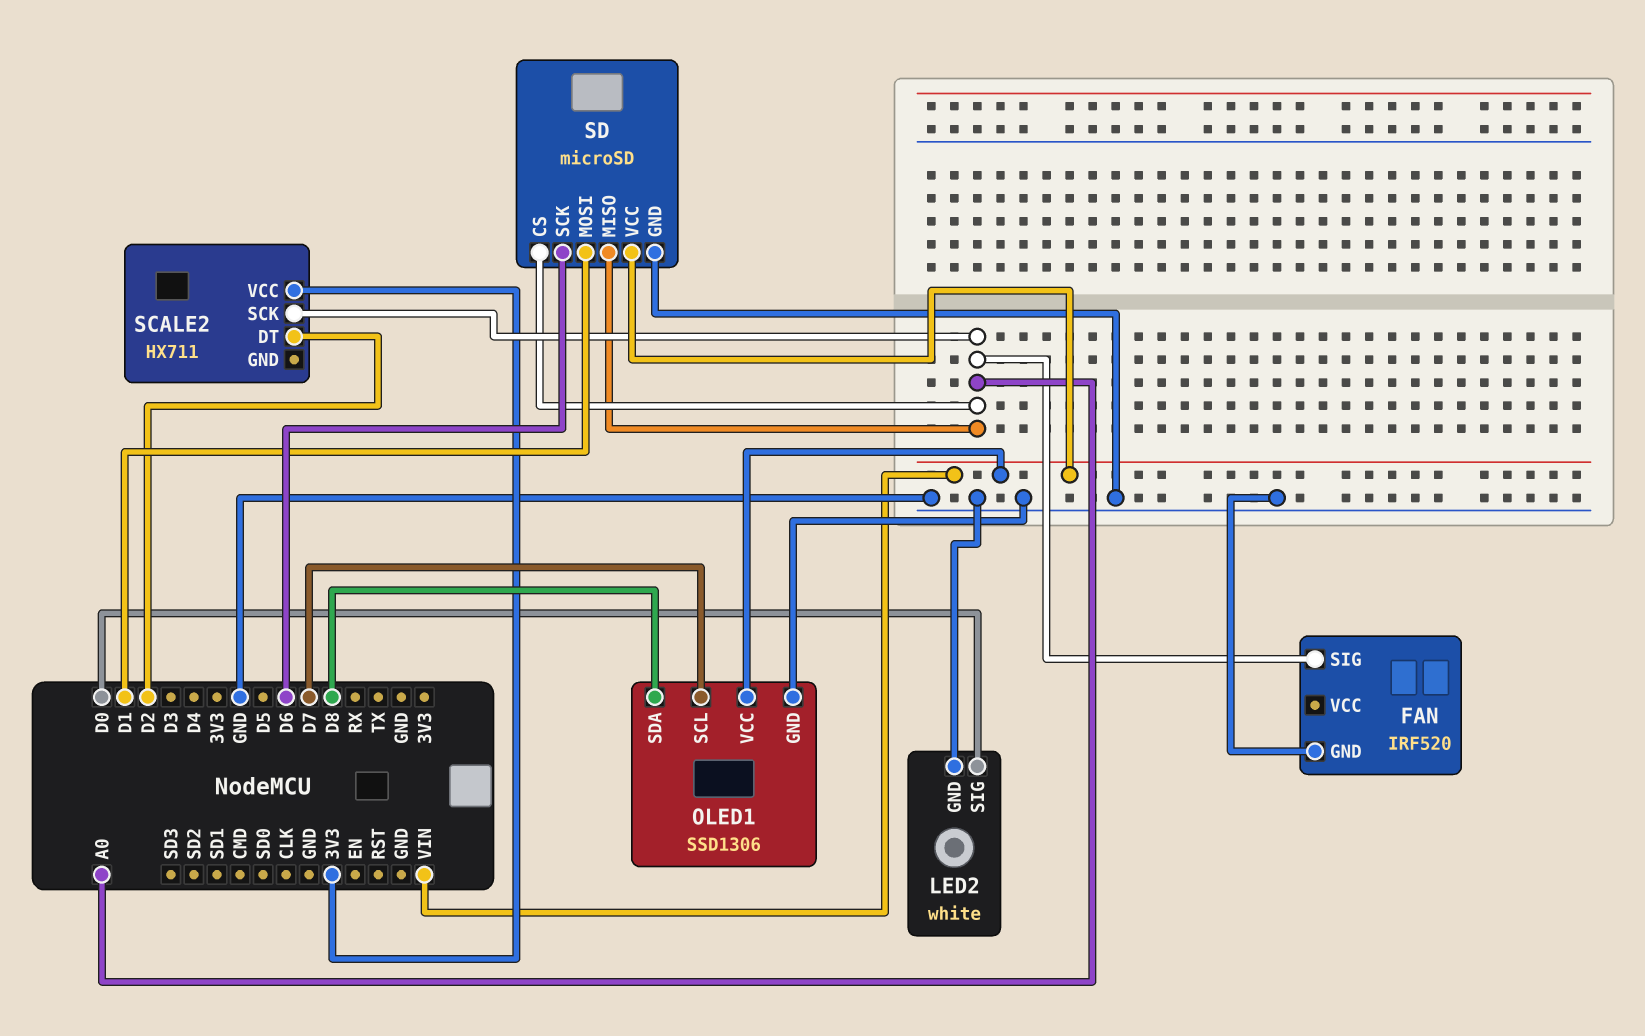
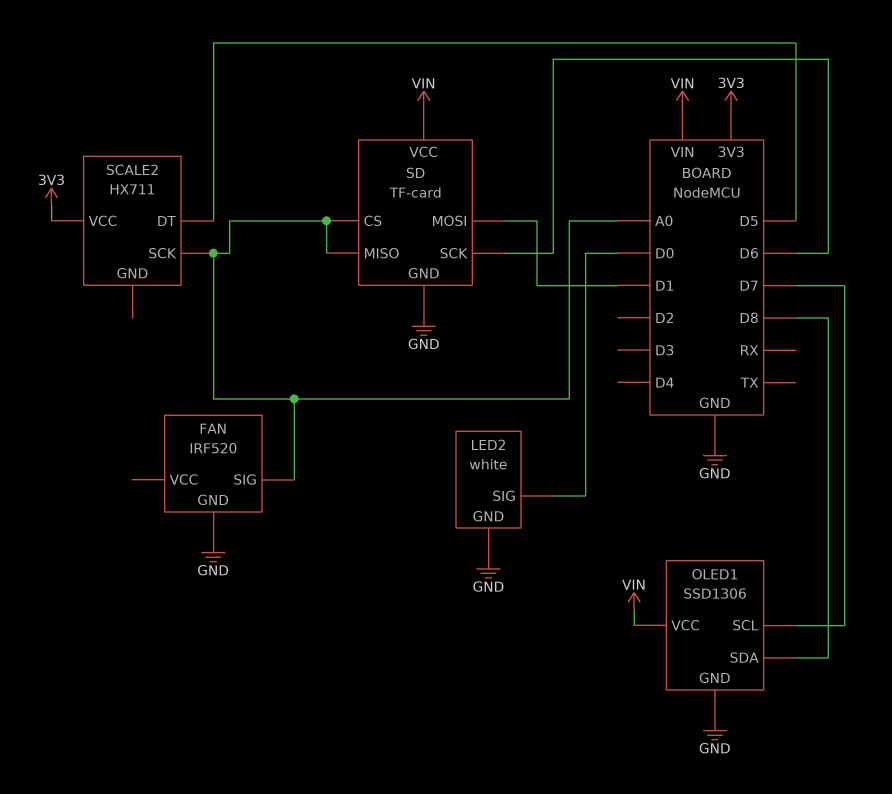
SCALE2 pin DT: D2 -> D5
SD: microSD -> TF-card

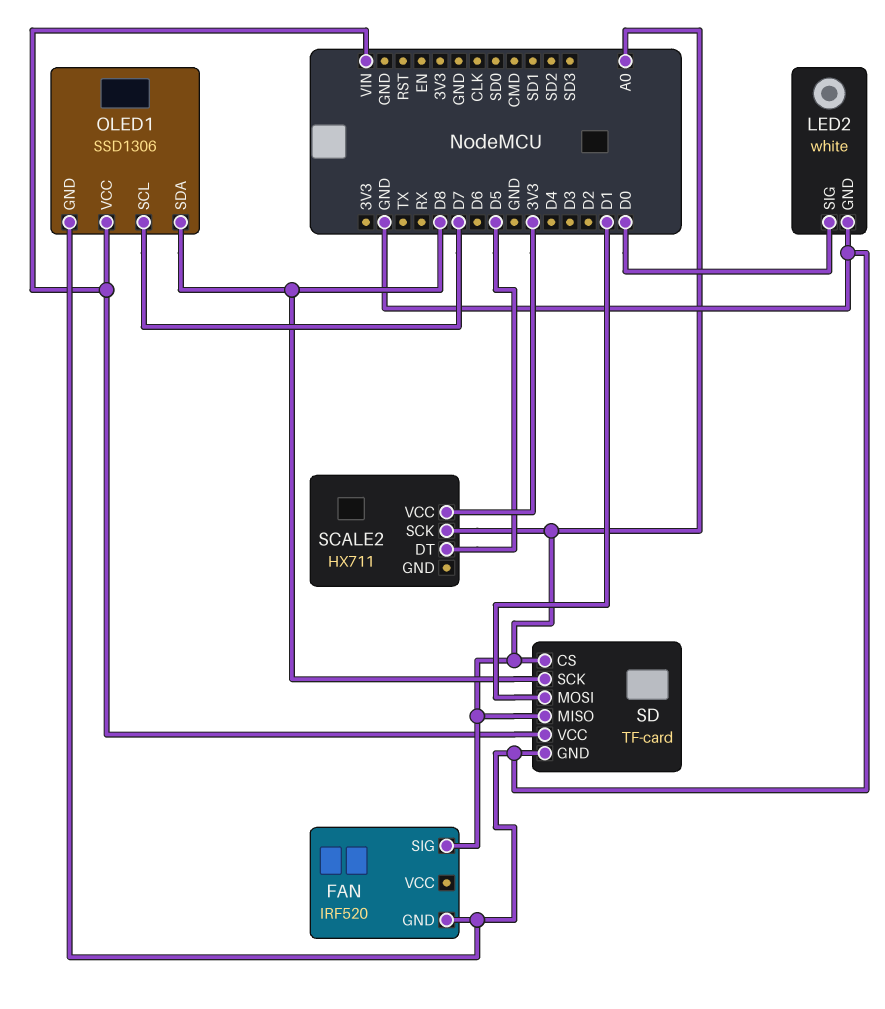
SD pin SCK: D6 -> D8

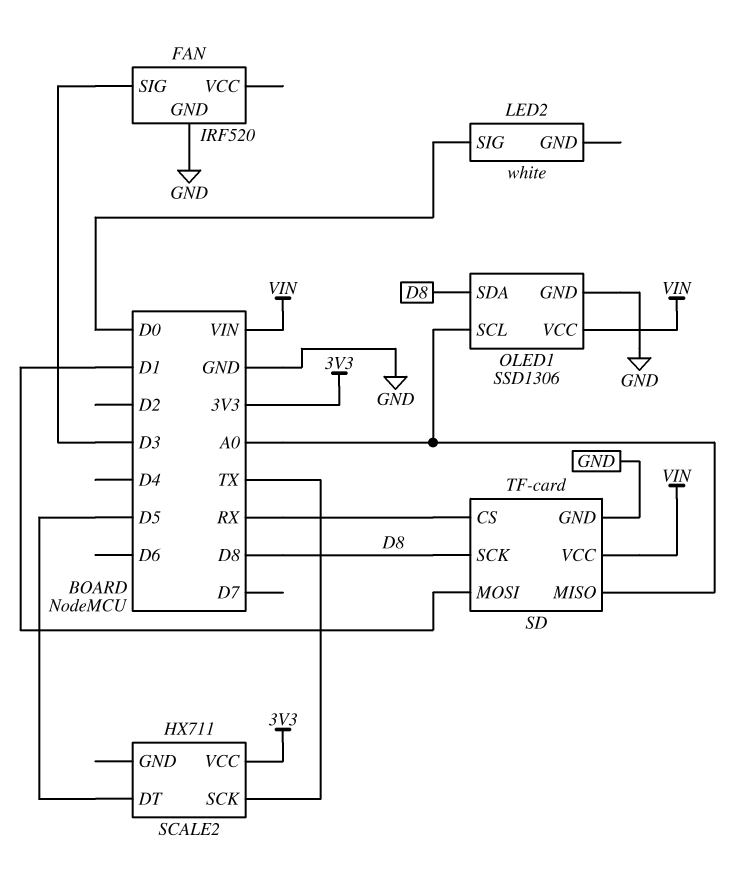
FAN pin SIG: A0 -> D3
LED2 pin GND: GND -> none
OLED1 pin SCL: D7 -> A0
SCALE2 pin SCK: A0 -> TX
SD pin CS: A0 -> RX

